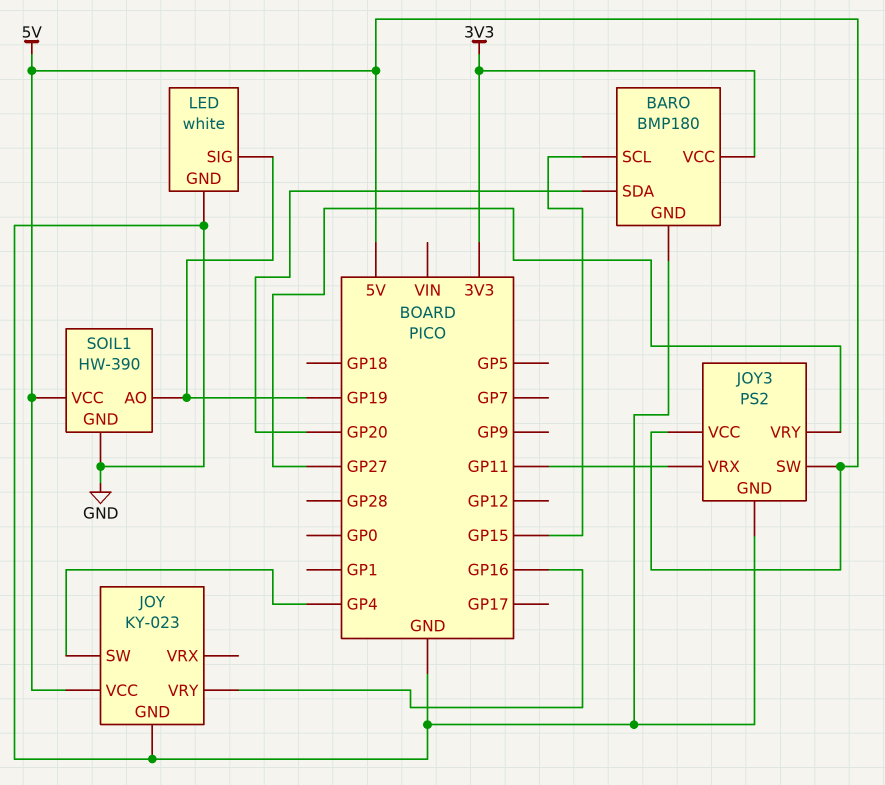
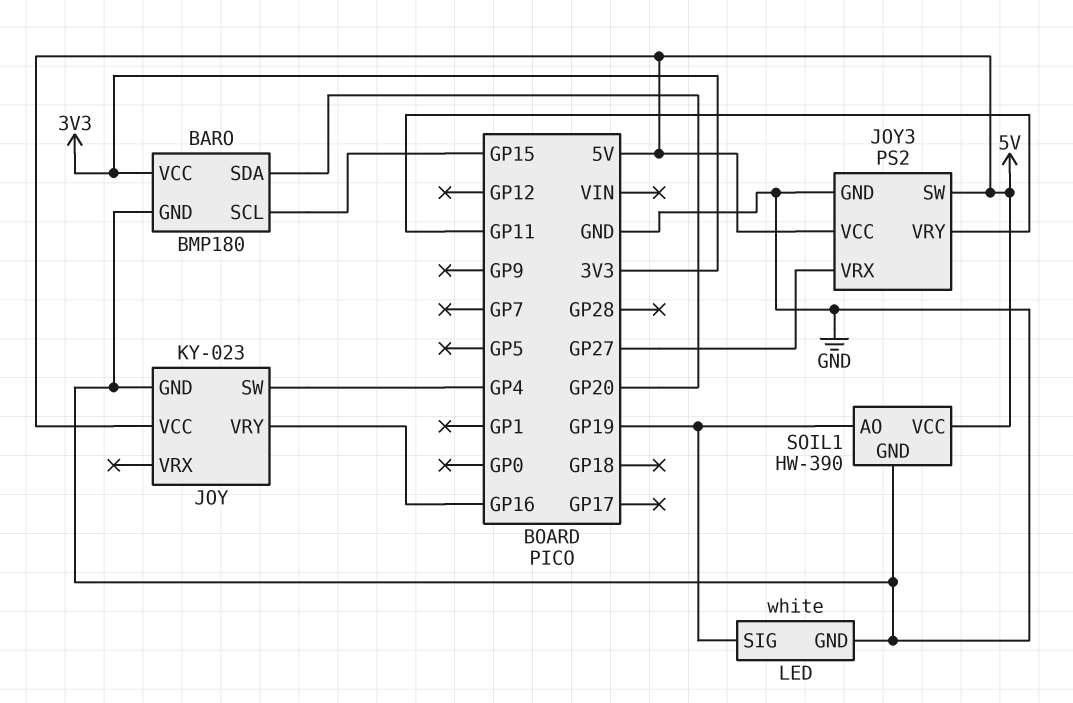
JOY3 pin VRX: GP11 -> GP27
JOY3 pin VRY: GP27 -> GP11

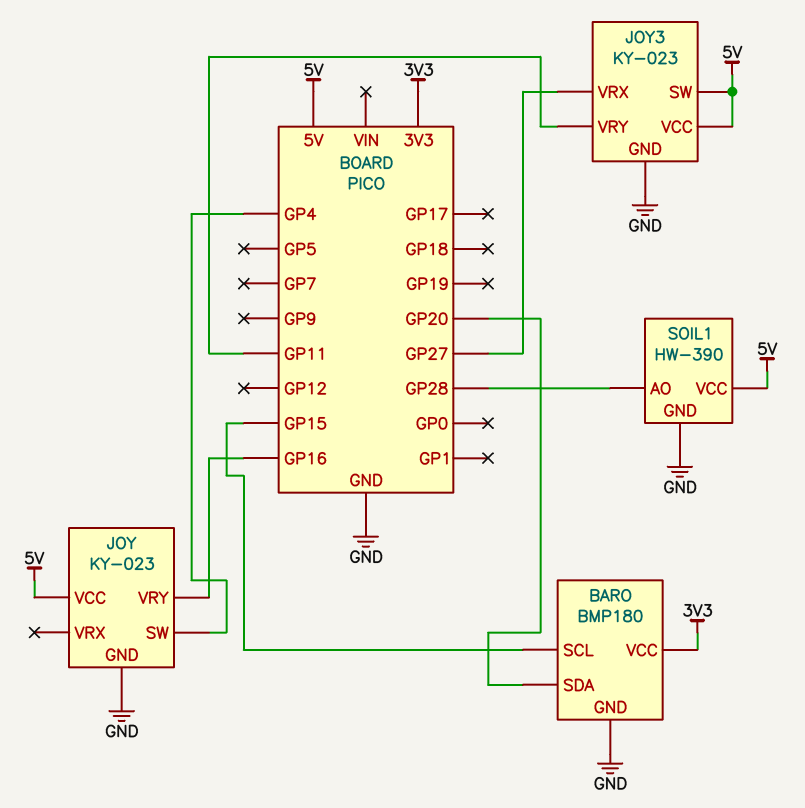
JOY3: PS2 -> KY-023
LED: white -> none
LED pin GND: GND -> none
LED pin SIG: GP19 -> none
SOIL1 pin AO: GP19 -> GP28

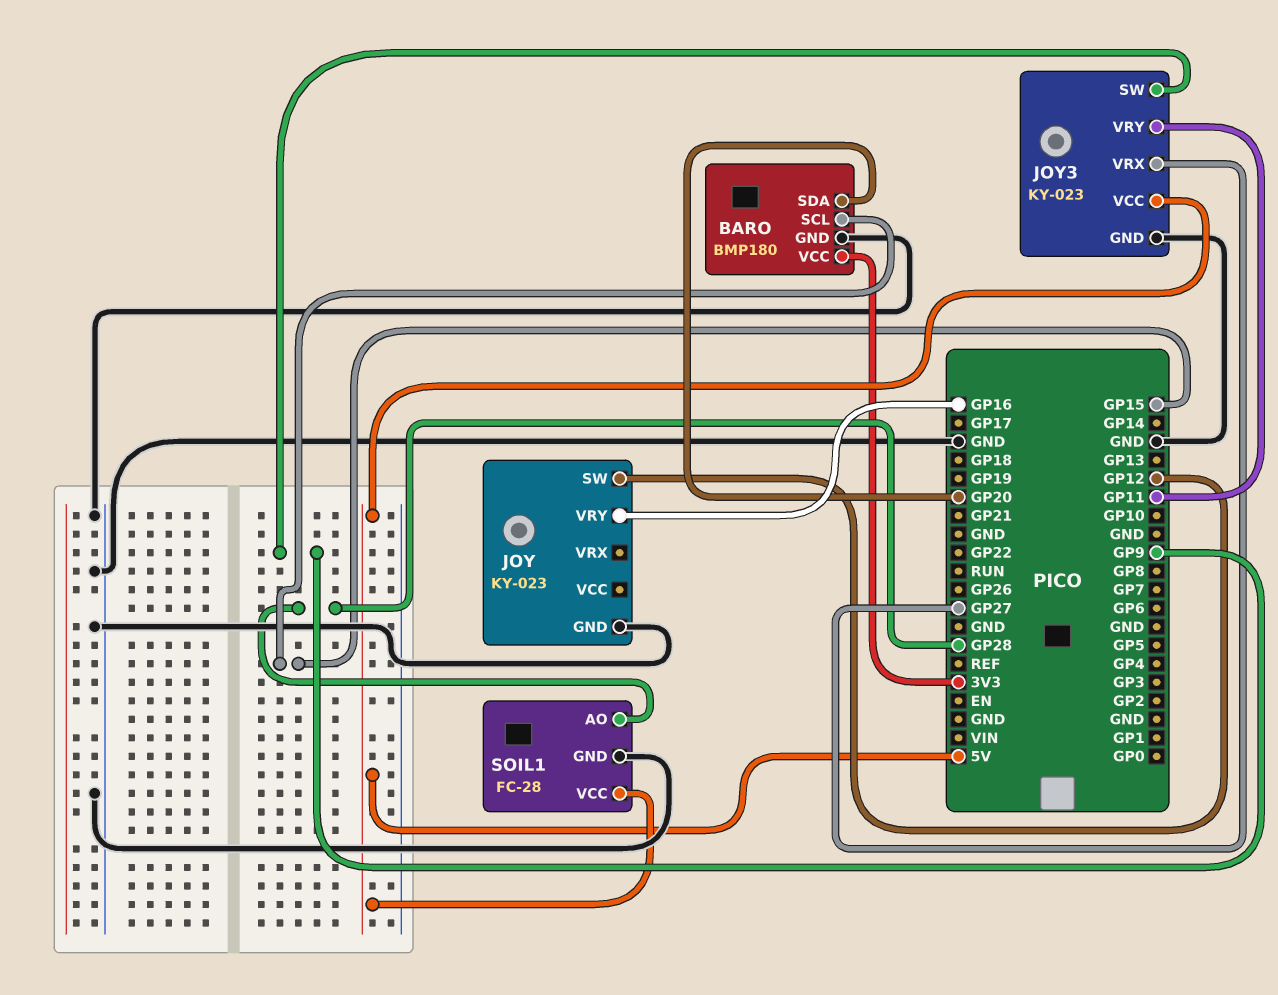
JOY pin SW: GP4 -> GP12
JOY pin VCC: 5V -> none
JOY3 pin SW: 5V -> GP9
SOIL1: HW-390 -> FC-28

